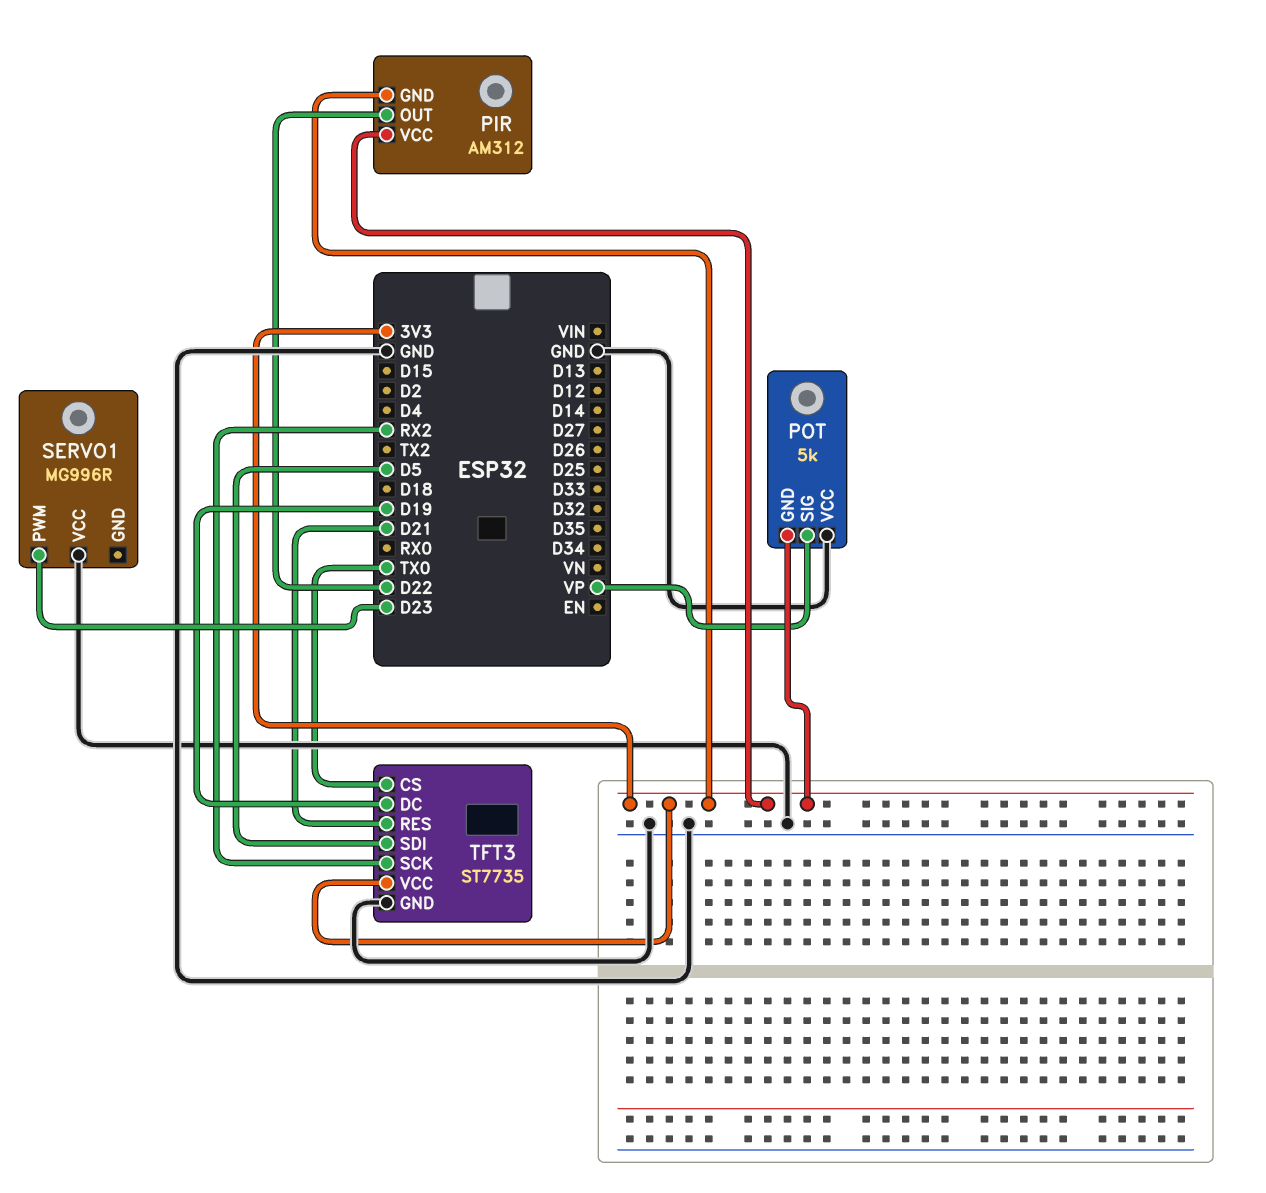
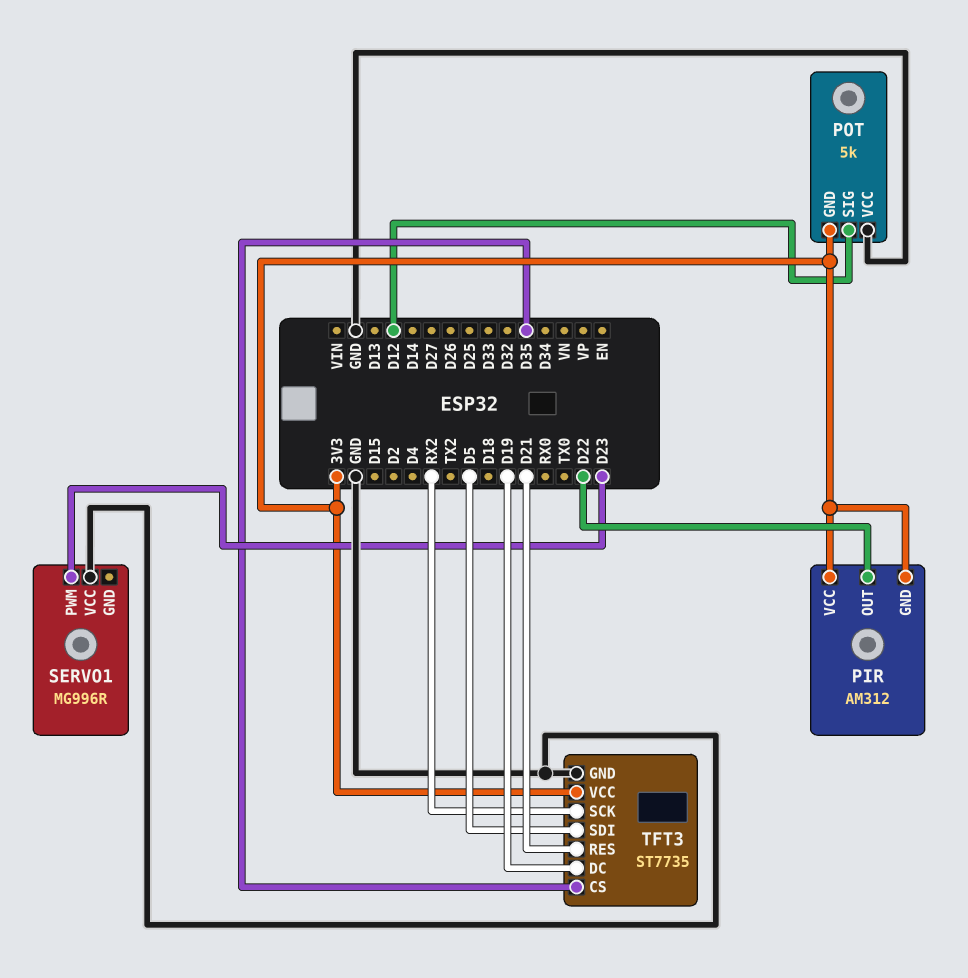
POT pin SIG: VP -> D12
TFT3 pin CS: TX0 -> D35

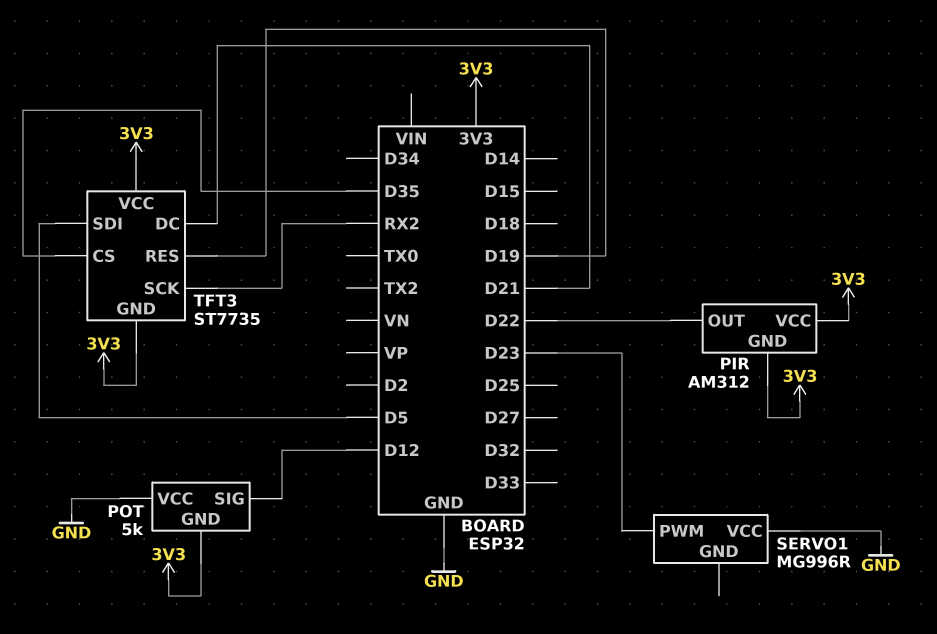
TFT3 pin DC: D19 -> D21
TFT3 pin GND: GND -> 3V3
TFT3 pin RES: D21 -> D19

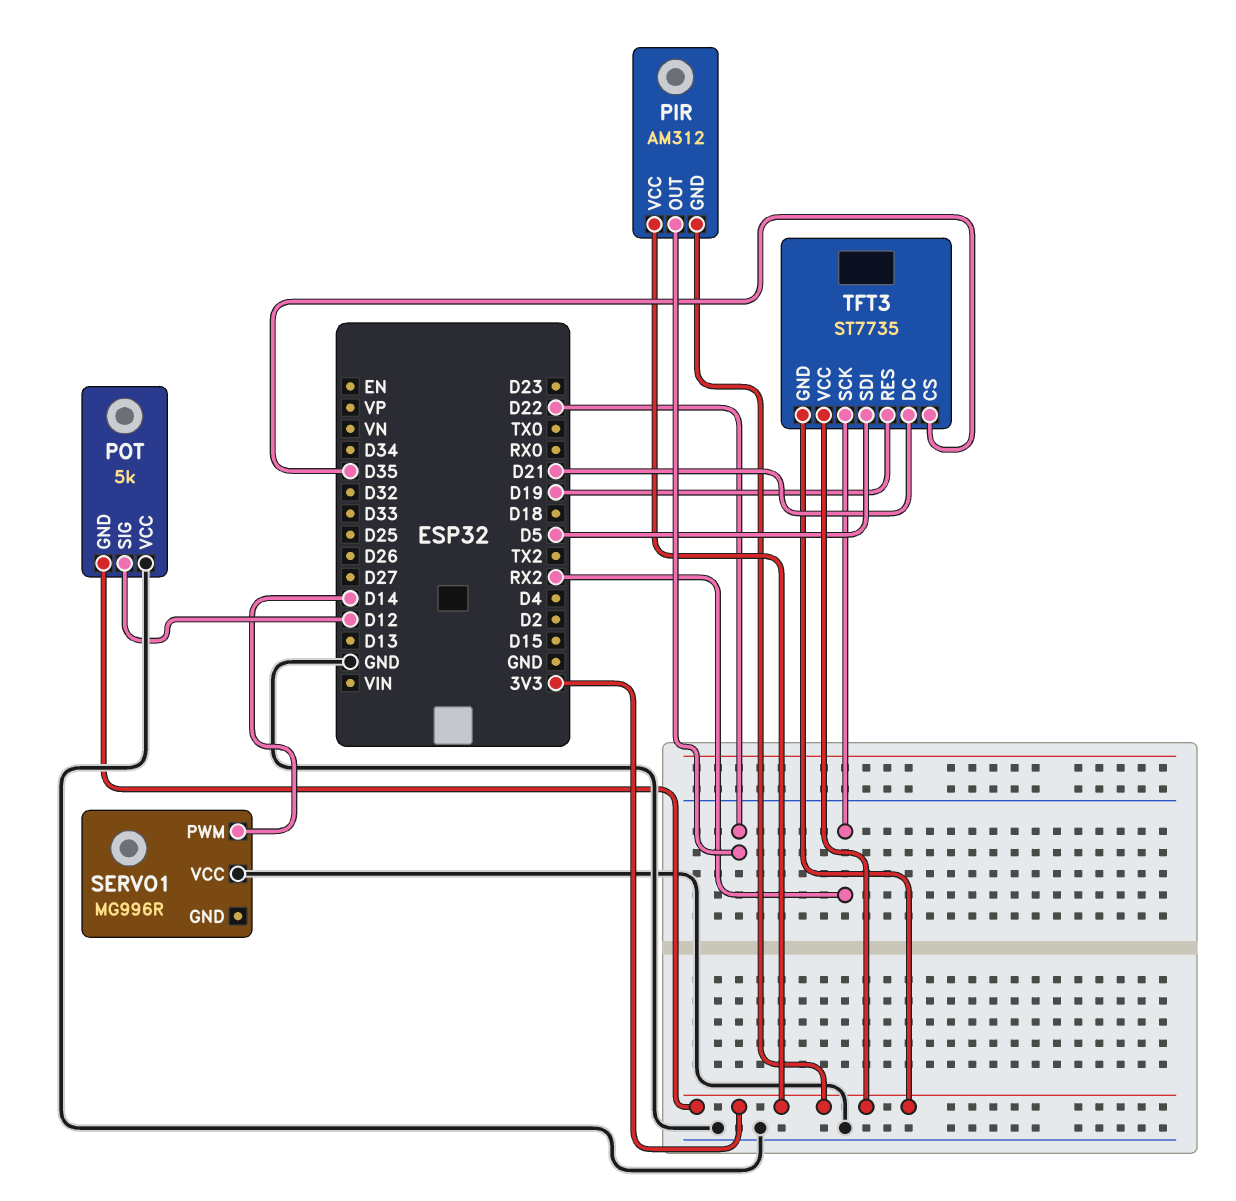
SERVO1 pin PWM: D23 -> D14

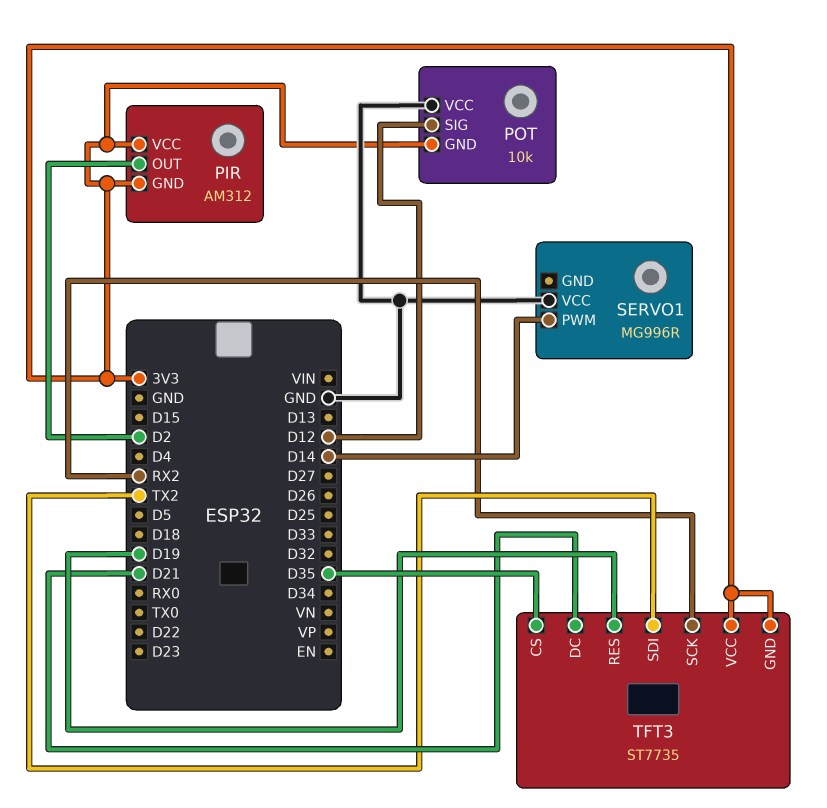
PIR pin OUT: D22 -> D2
POT: 5k -> 10k
TFT3 pin SDI: D5 -> TX2

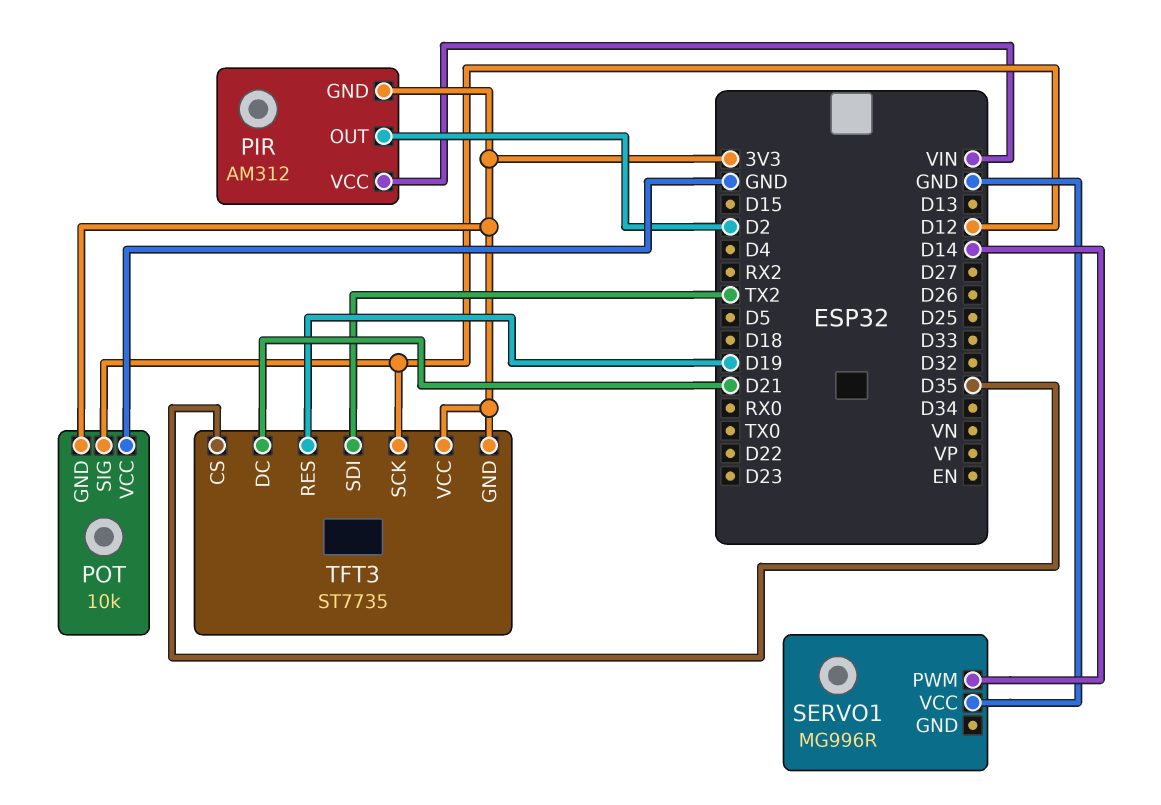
PIR pin VCC: 3V3 -> VIN
TFT3 pin SCK: RX2 -> D12

